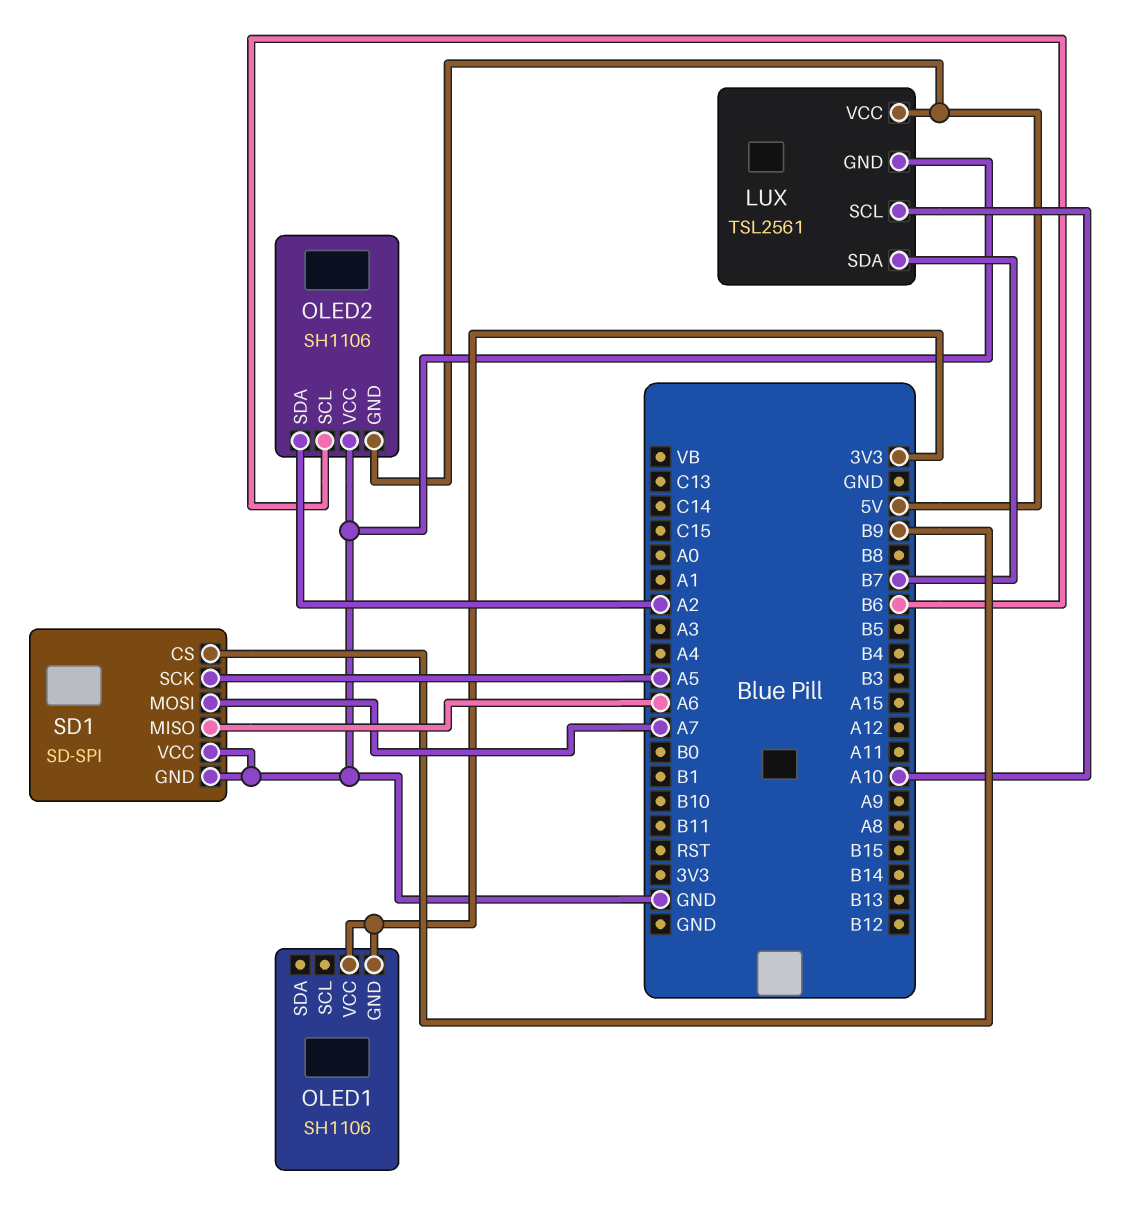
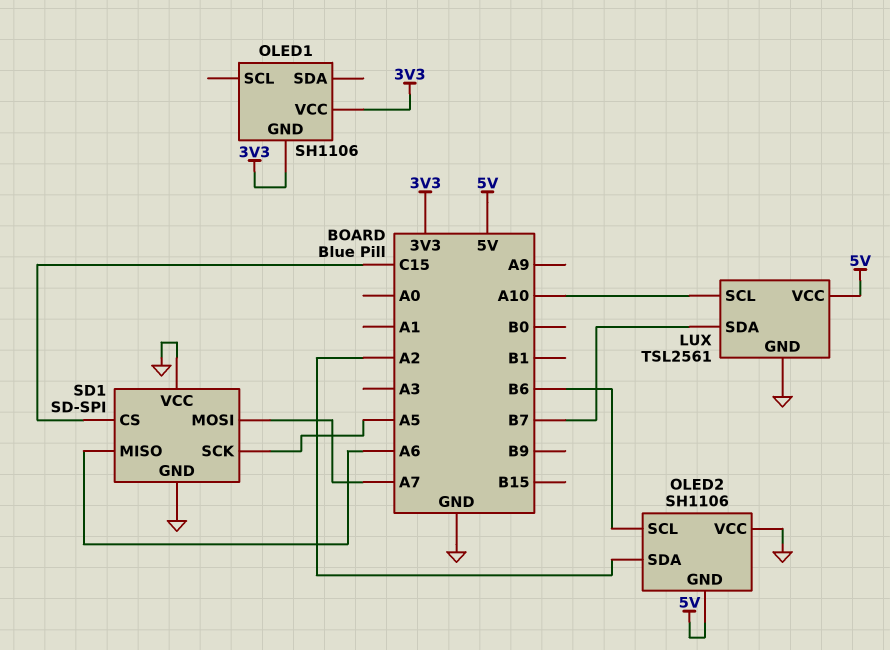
SD1 pin CS: B9 -> C15

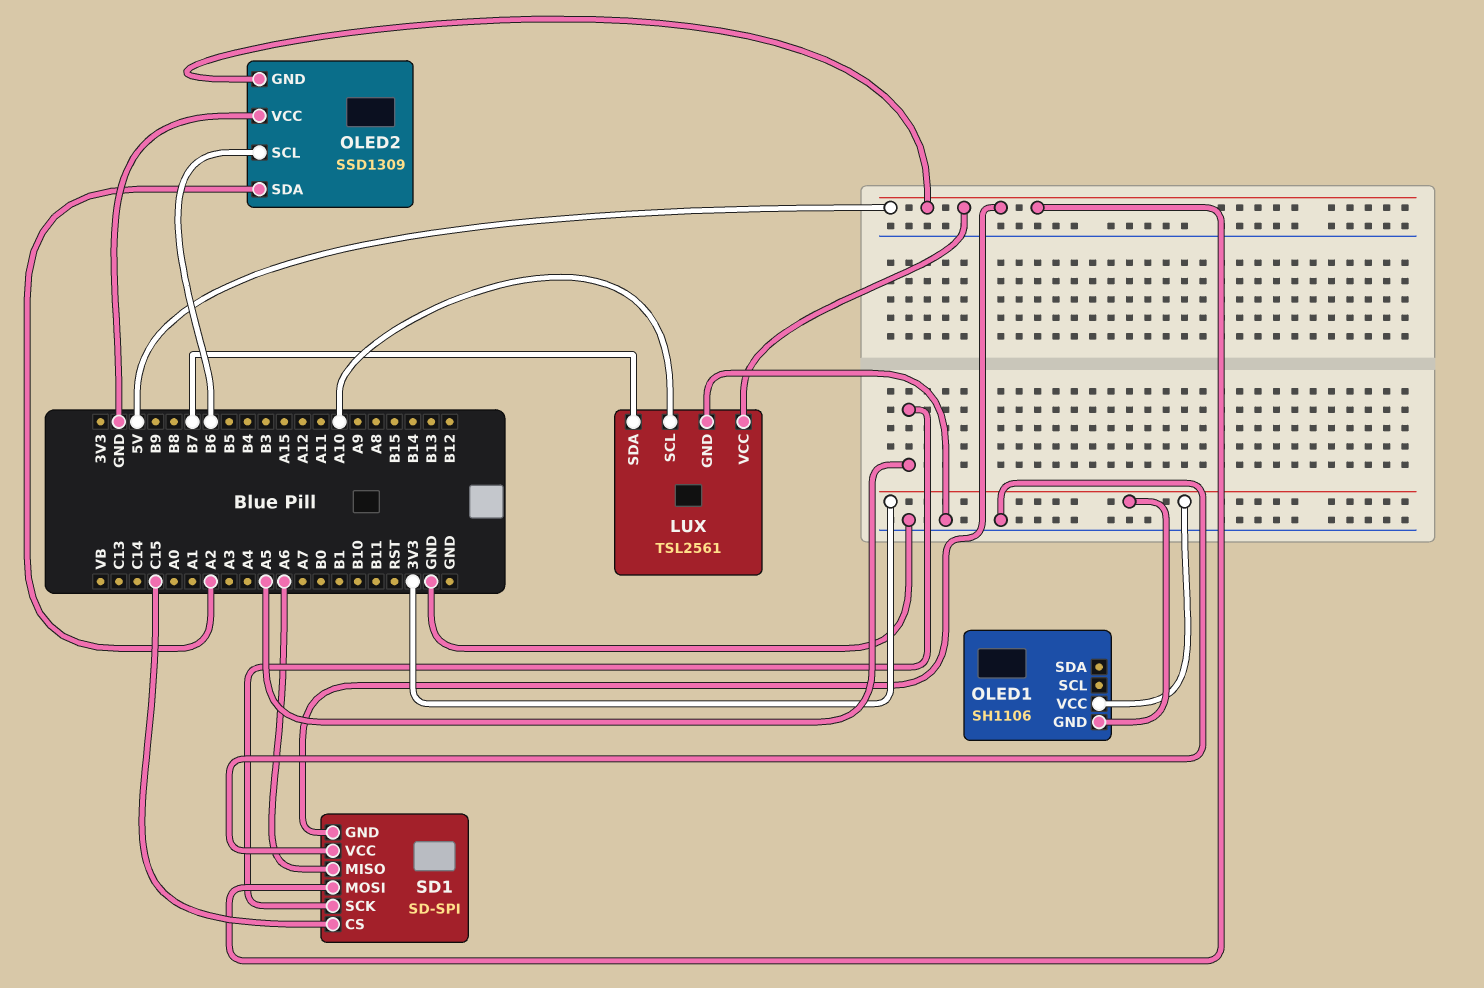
OLED2: SH1106 -> SSD1309
SD1 pin GND: GND -> 5V
SD1 pin MOSI: A7 -> 5V

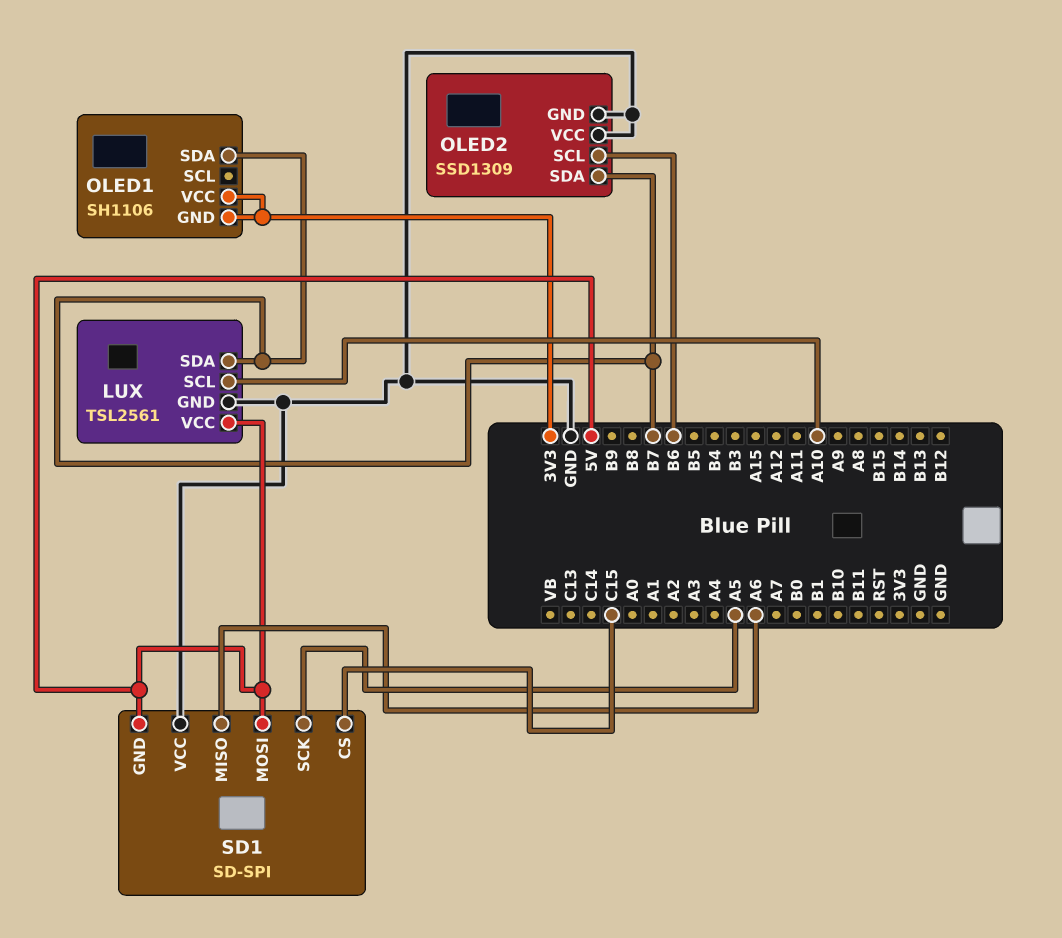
OLED1 pin SDA: none -> B7
OLED2 pin GND: 5V -> GND
OLED2 pin SDA: A2 -> B7

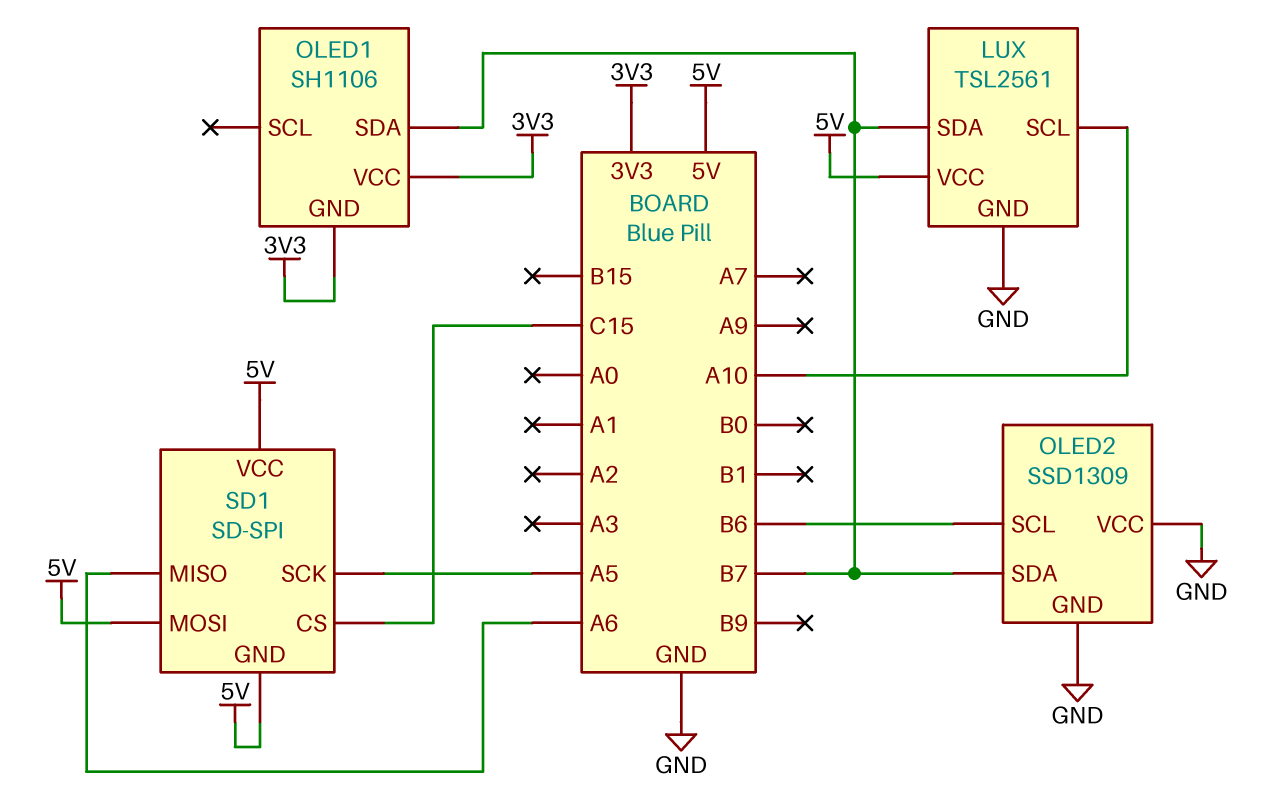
SD1 pin VCC: GND -> 5V

